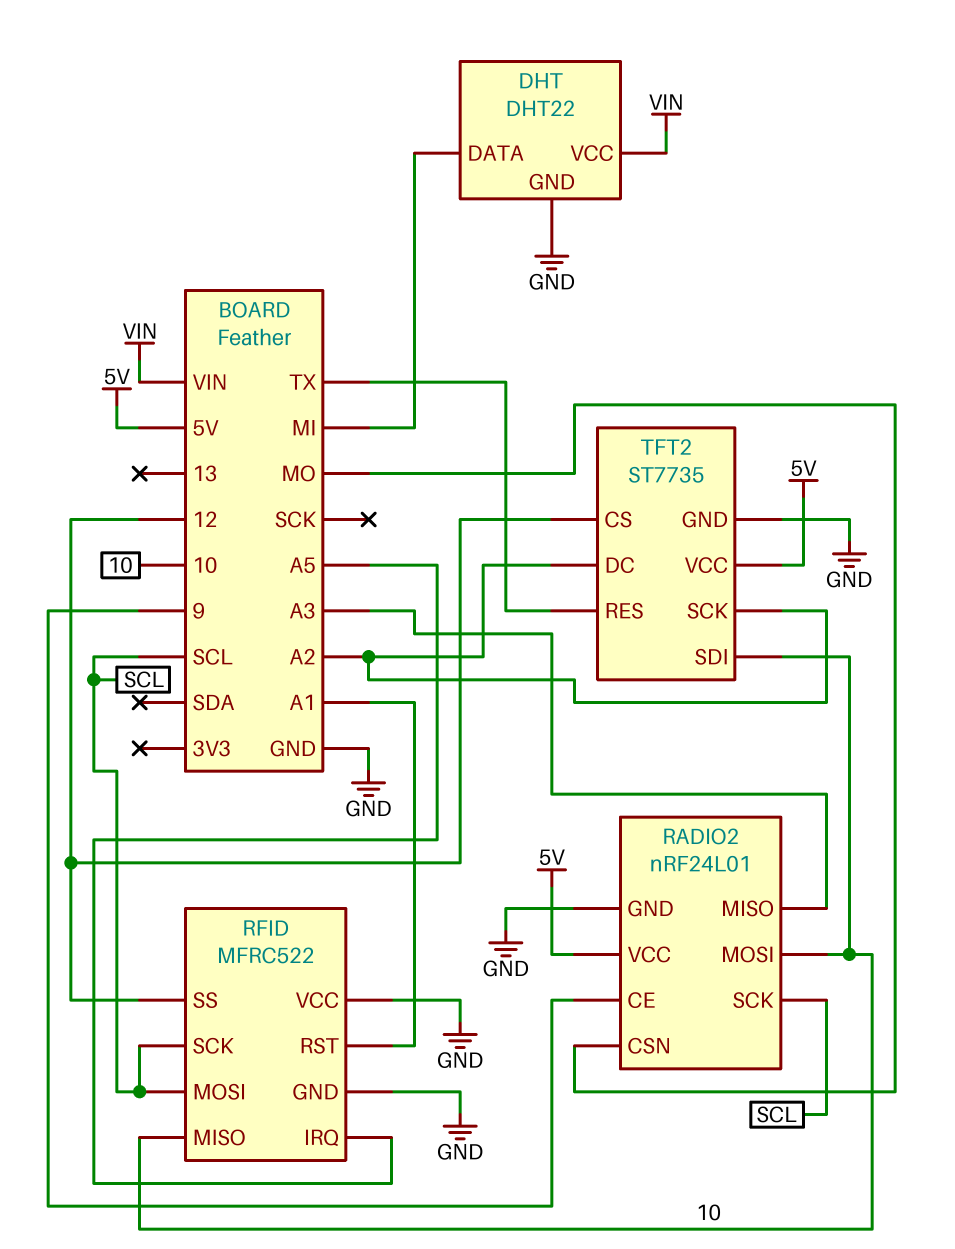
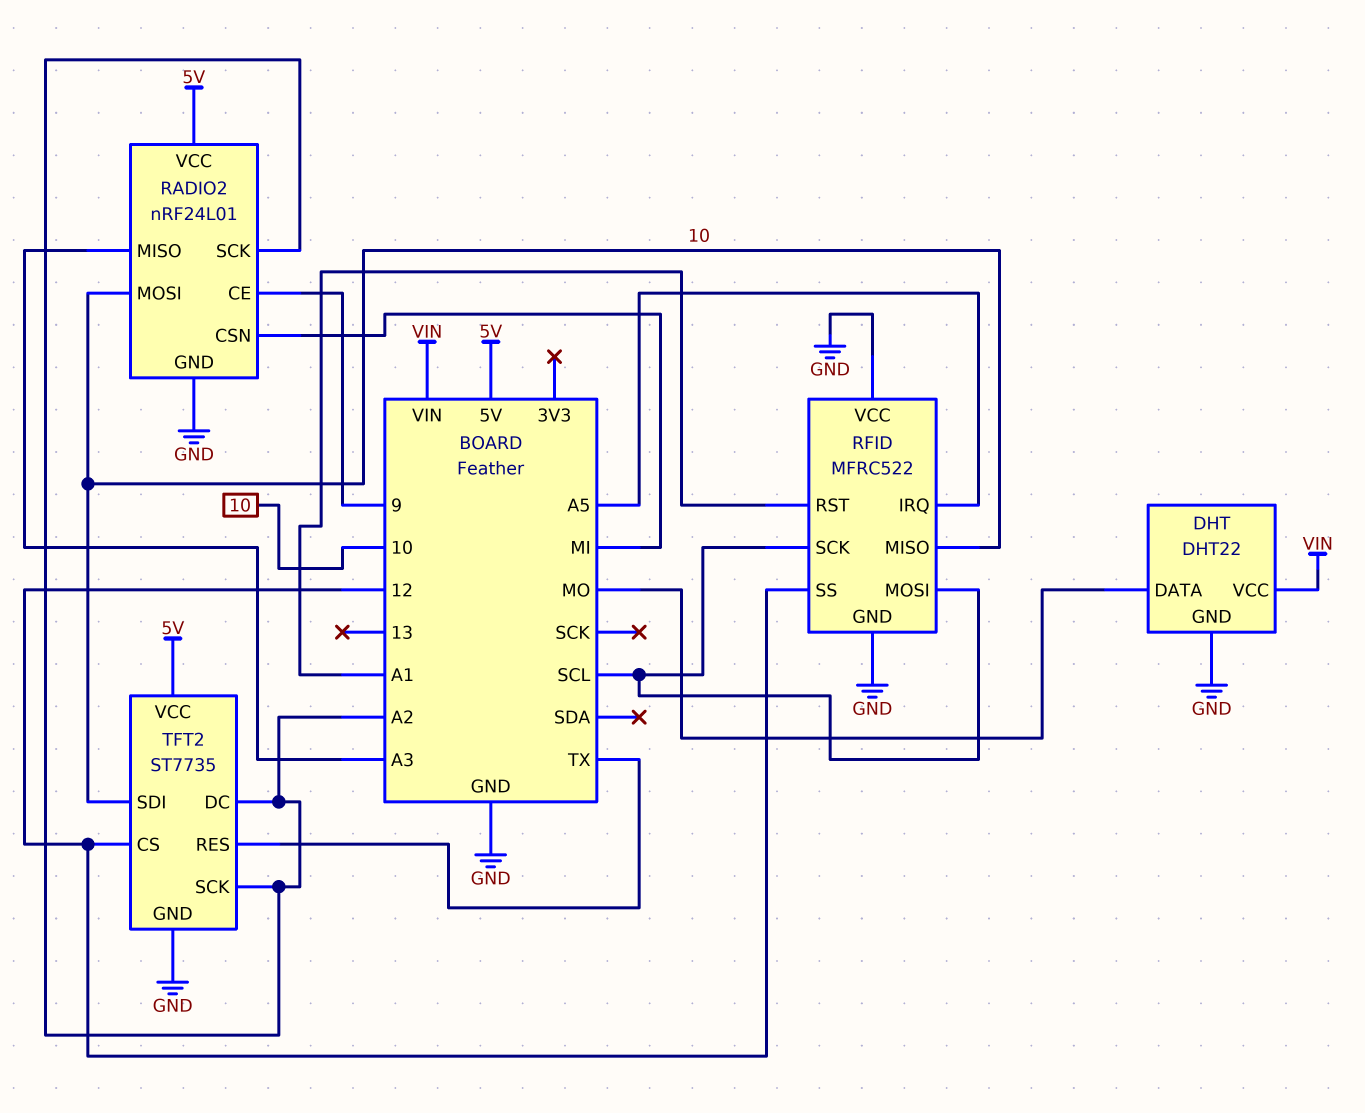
DHT pin DATA: MI -> MO
RADIO2 pin CSN: MO -> MI
RADIO2 pin SCK: SCL -> A2

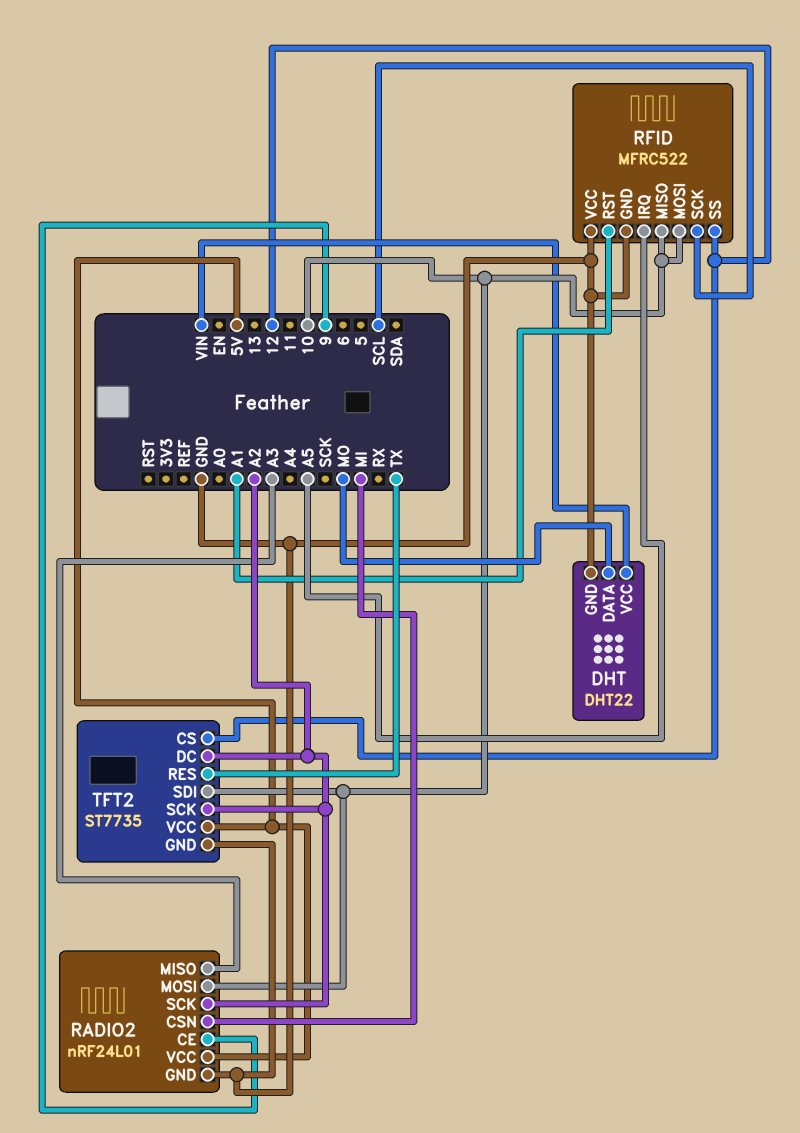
RFID pin MOSI: SCL -> 10

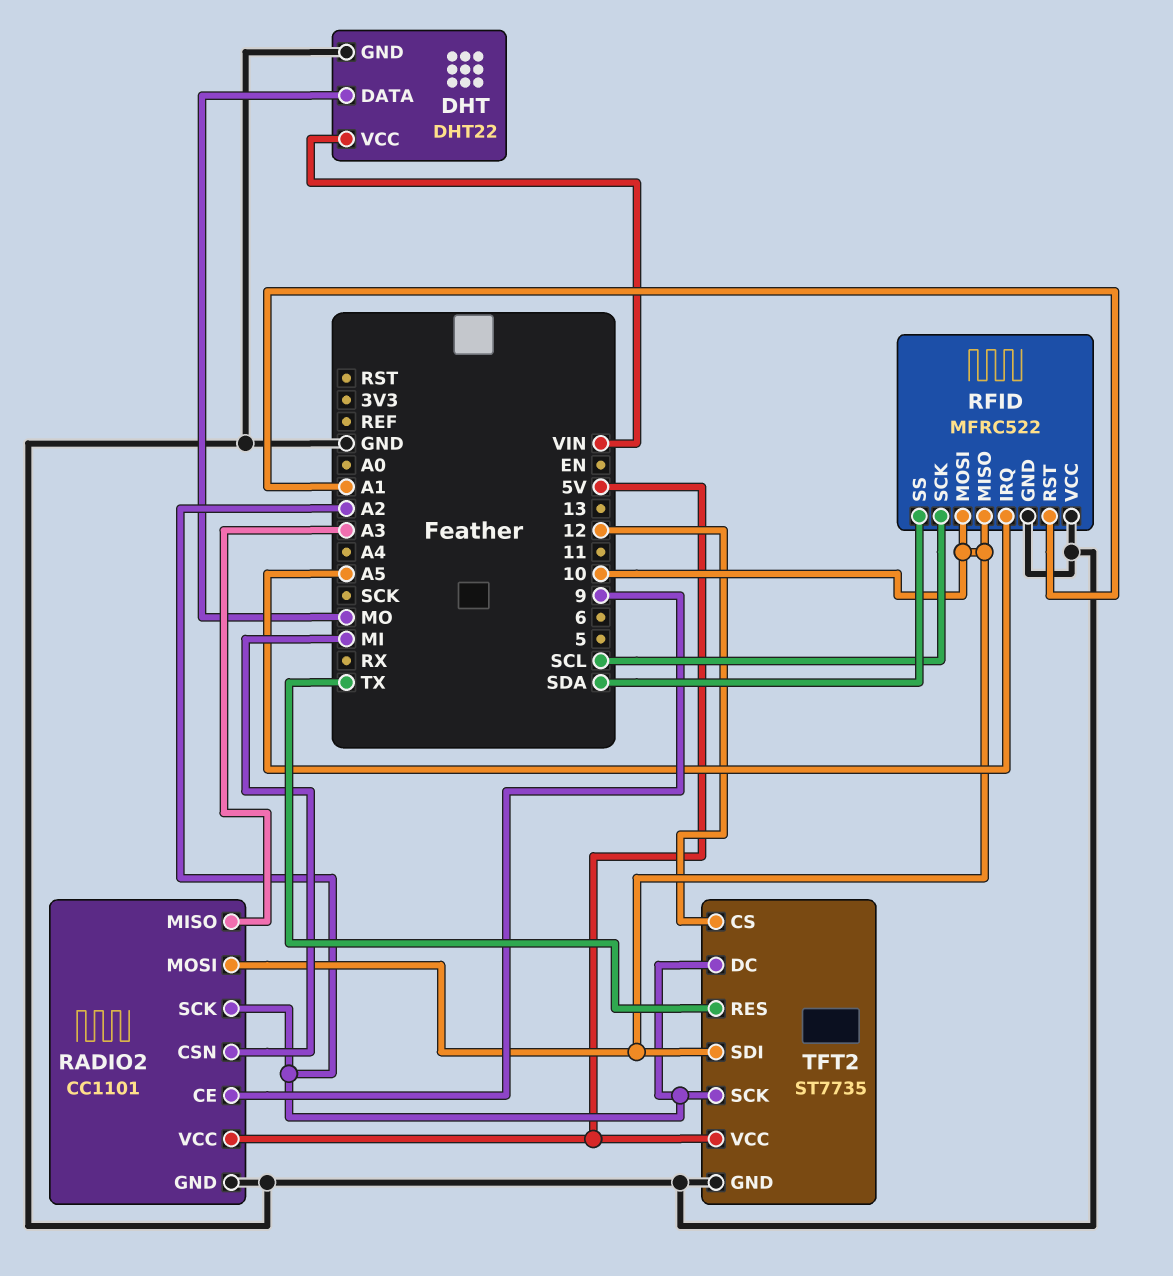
RADIO2: nRF24L01 -> CC1101
RFID pin SS: 12 -> SDA

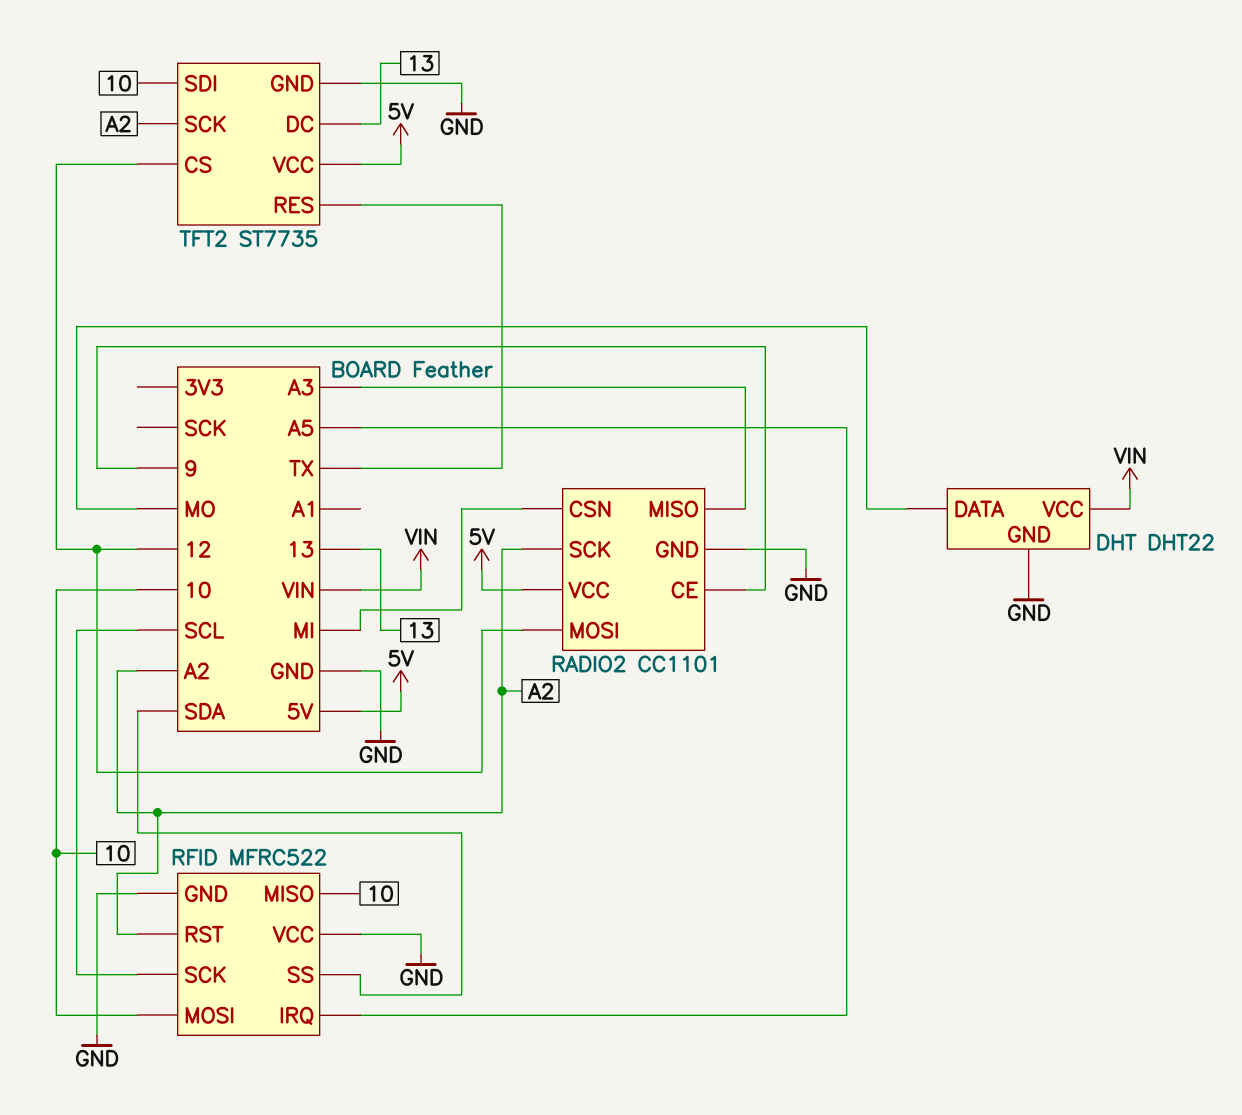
RADIO2 pin MOSI: 10 -> 12
RFID pin RST: A1 -> A2
TFT2 pin DC: A2 -> 13

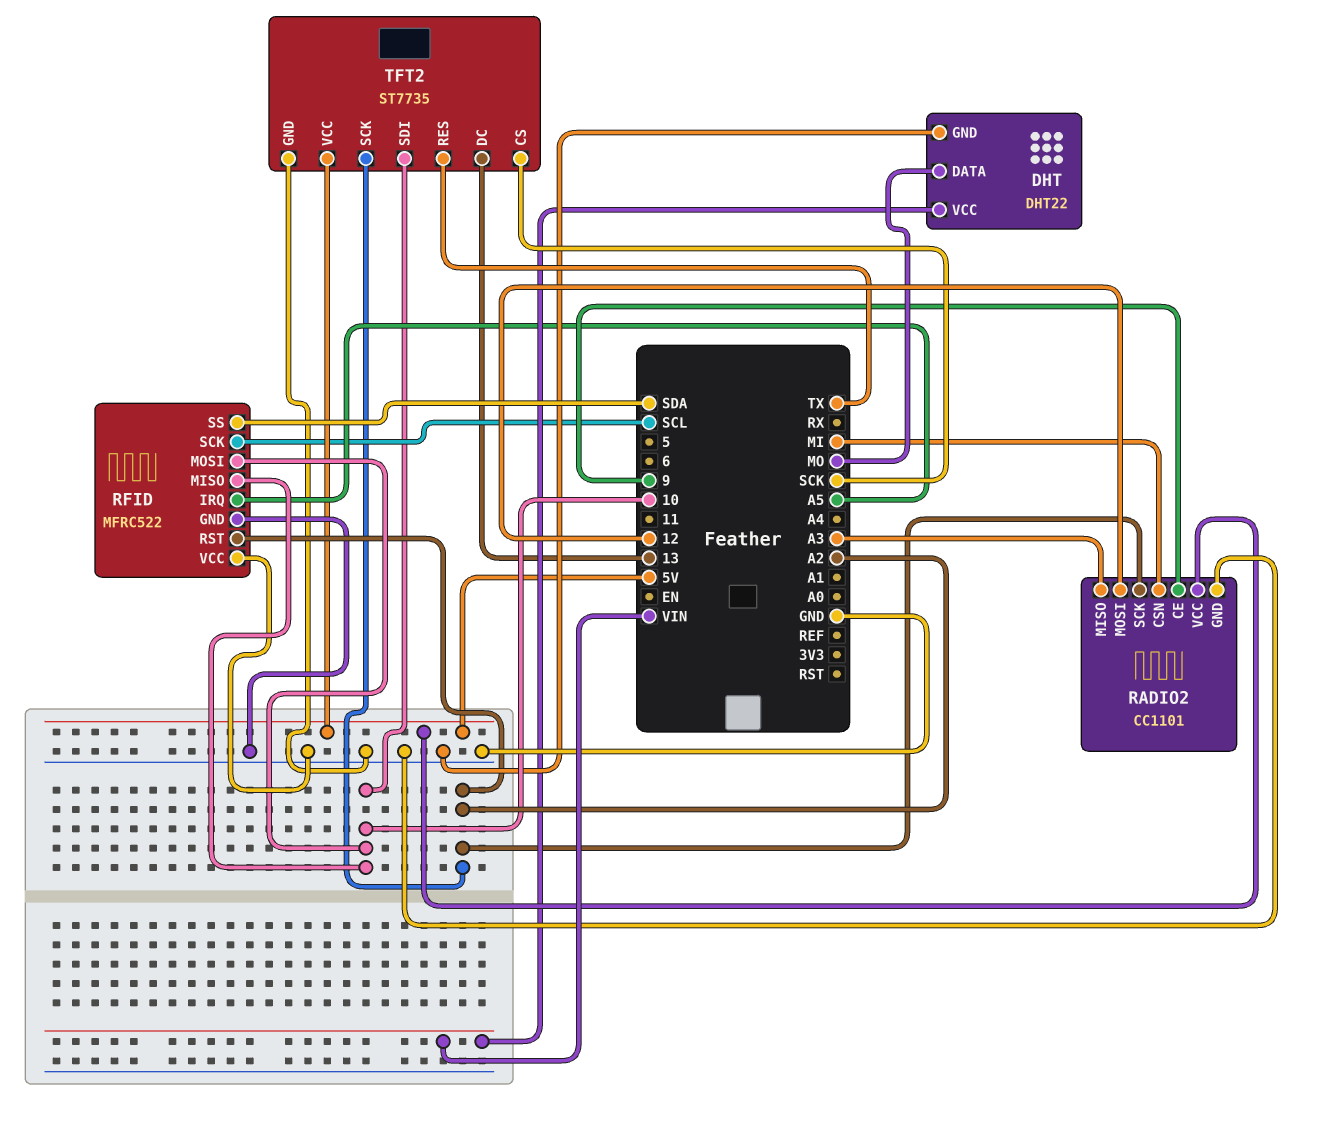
TFT2 pin CS: 12 -> SCK

